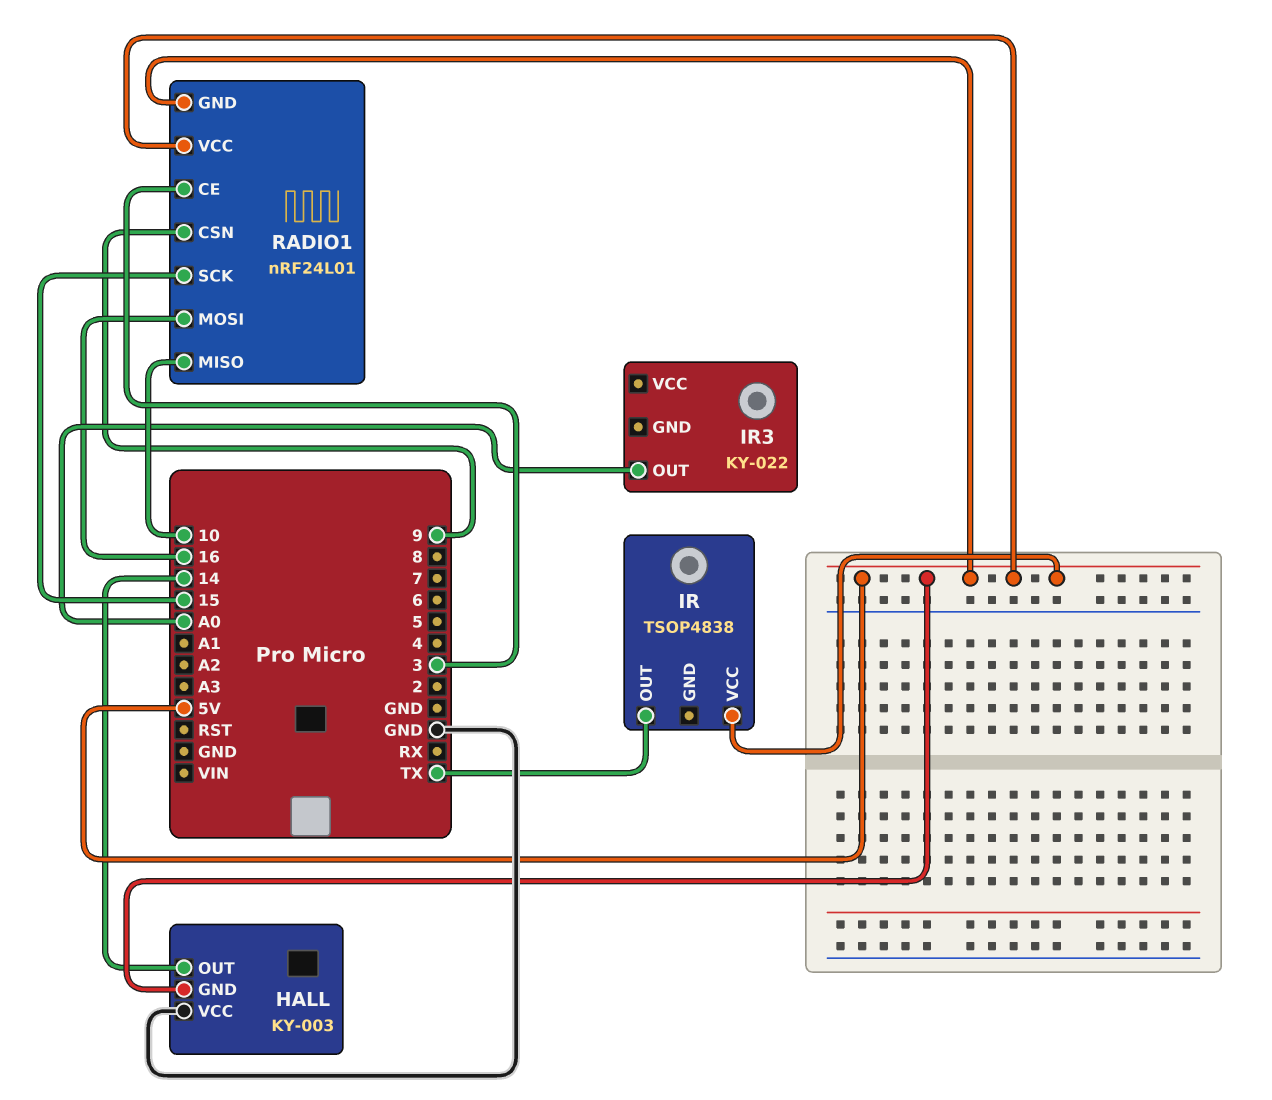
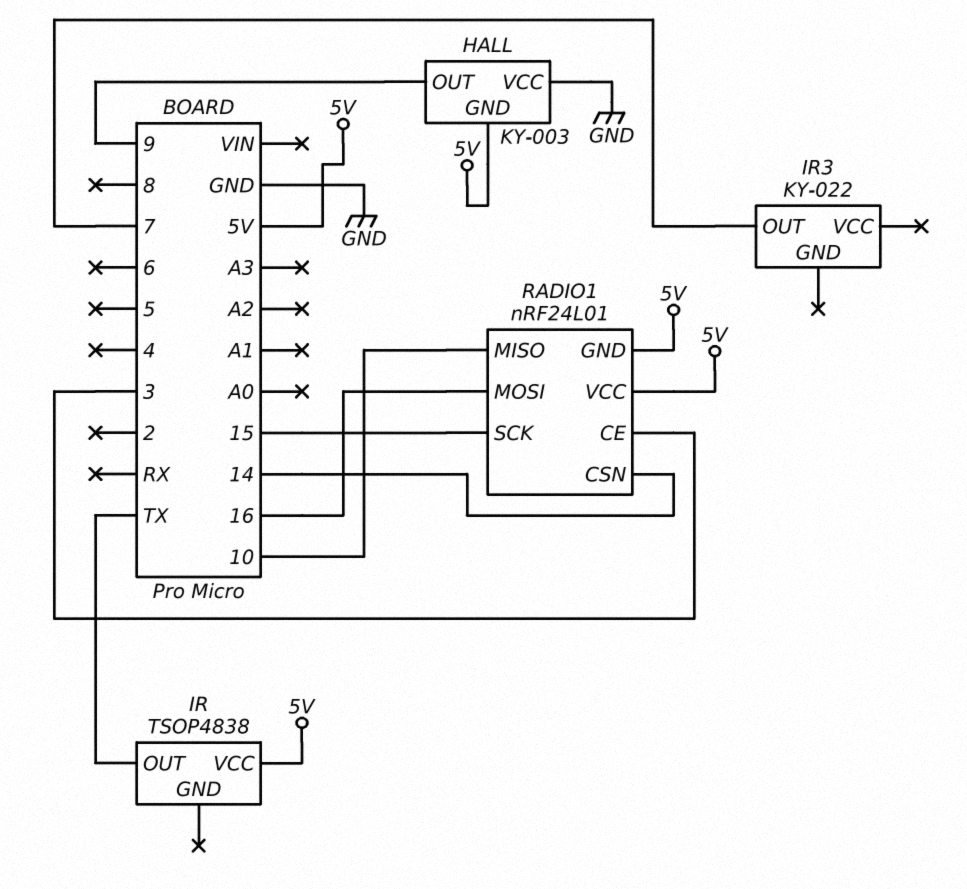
HALL pin OUT: 14 -> 9
IR3 pin OUT: A0 -> 7
RADIO1 pin CSN: 9 -> 14

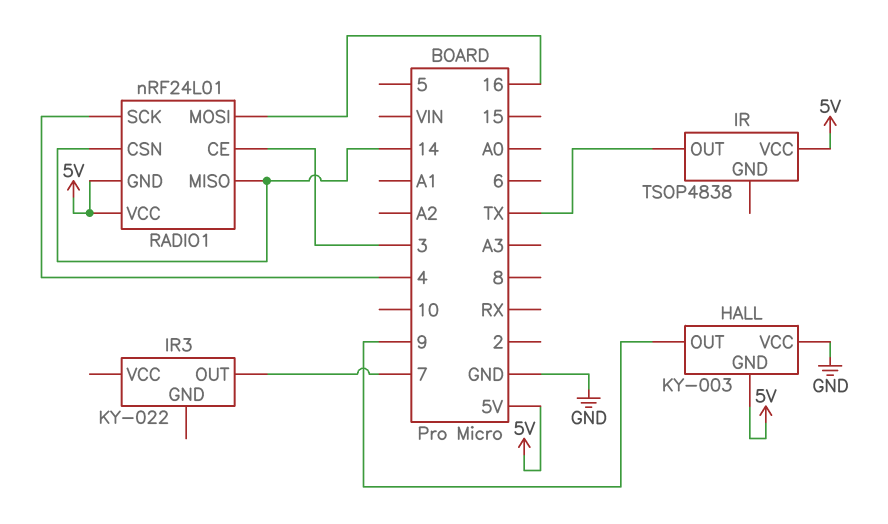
RADIO1 pin MISO: 10 -> 14
RADIO1 pin SCK: 15 -> 4

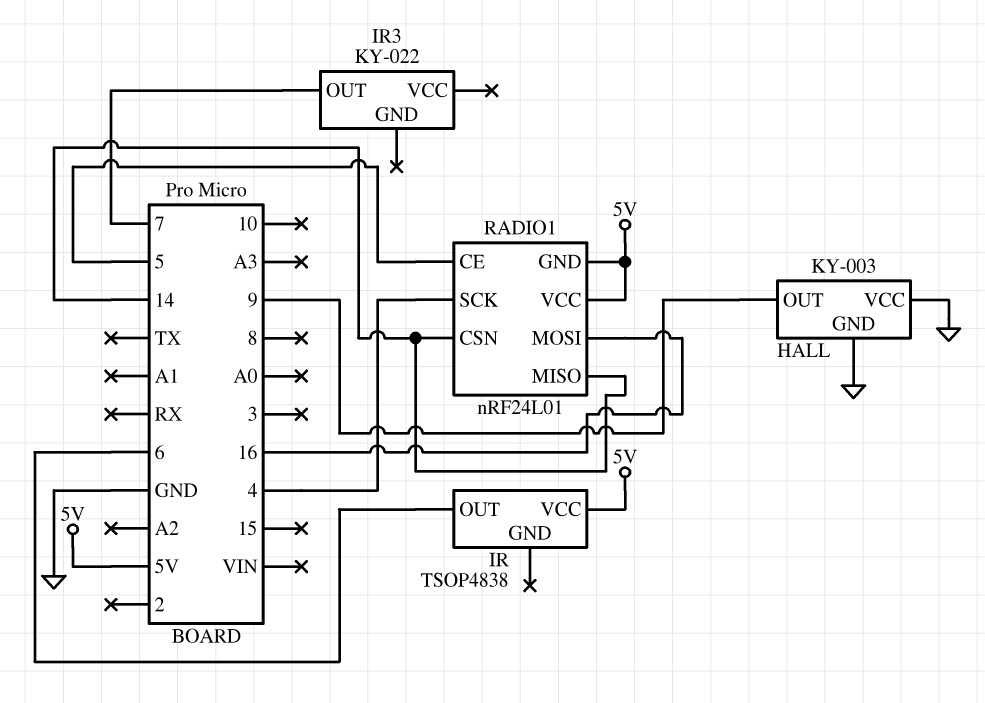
HALL pin GND: 5V -> GND
IR pin OUT: TX -> 6
RADIO1 pin CE: 3 -> 5

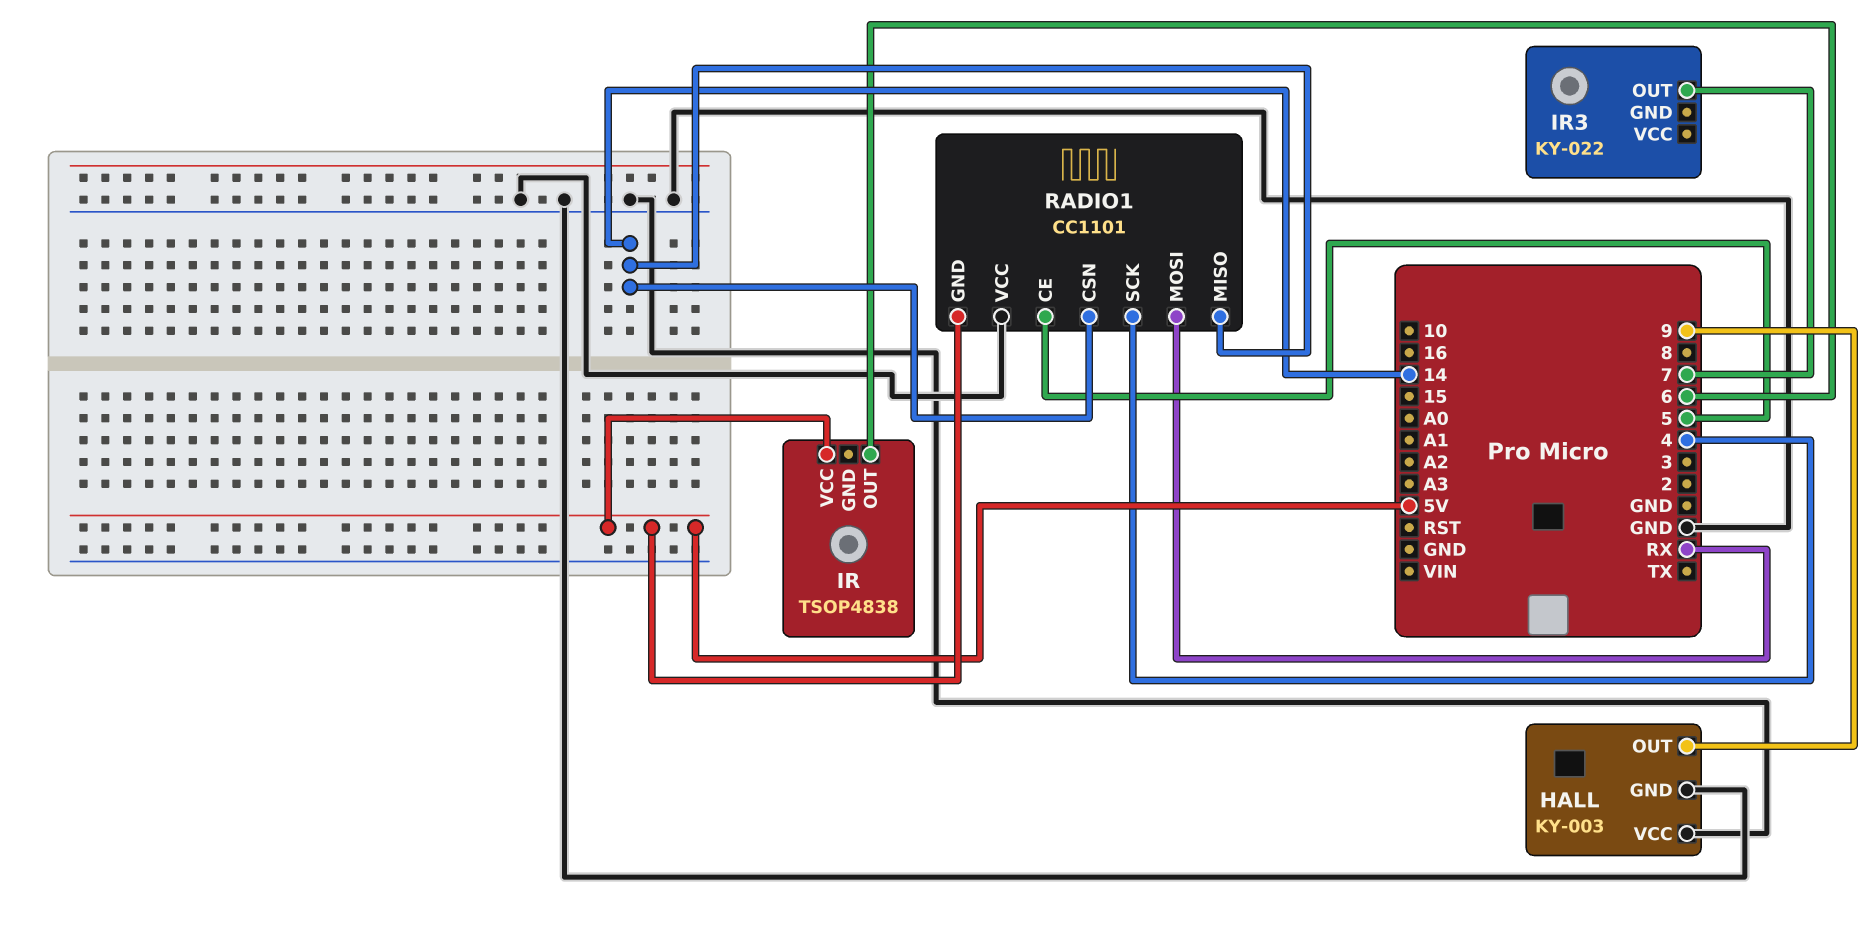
RADIO1: nRF24L01 -> CC1101
RADIO1 pin MOSI: 16 -> RX
RADIO1 pin VCC: 5V -> GND

